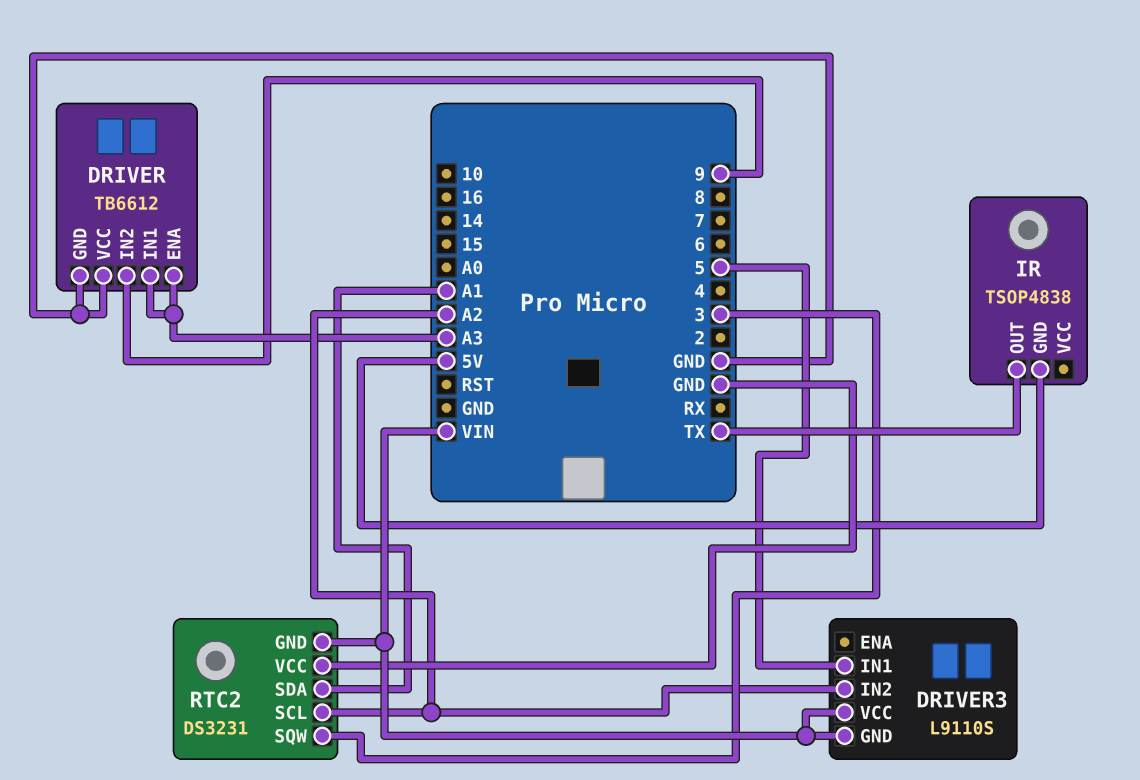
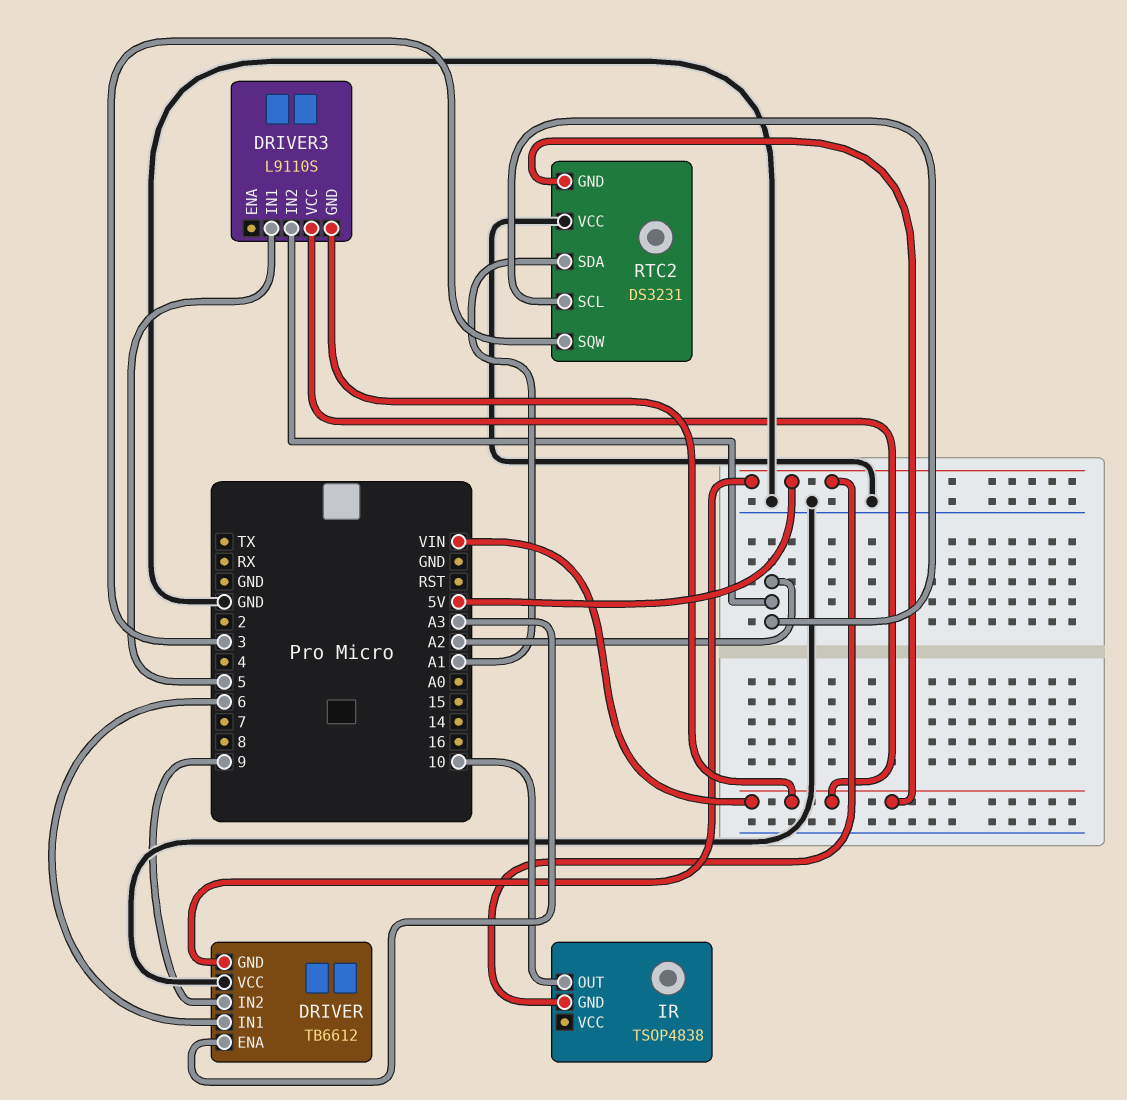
DRIVER pin GND: GND -> 5V
DRIVER pin IN1: A3 -> 6
IR pin OUT: TX -> 10

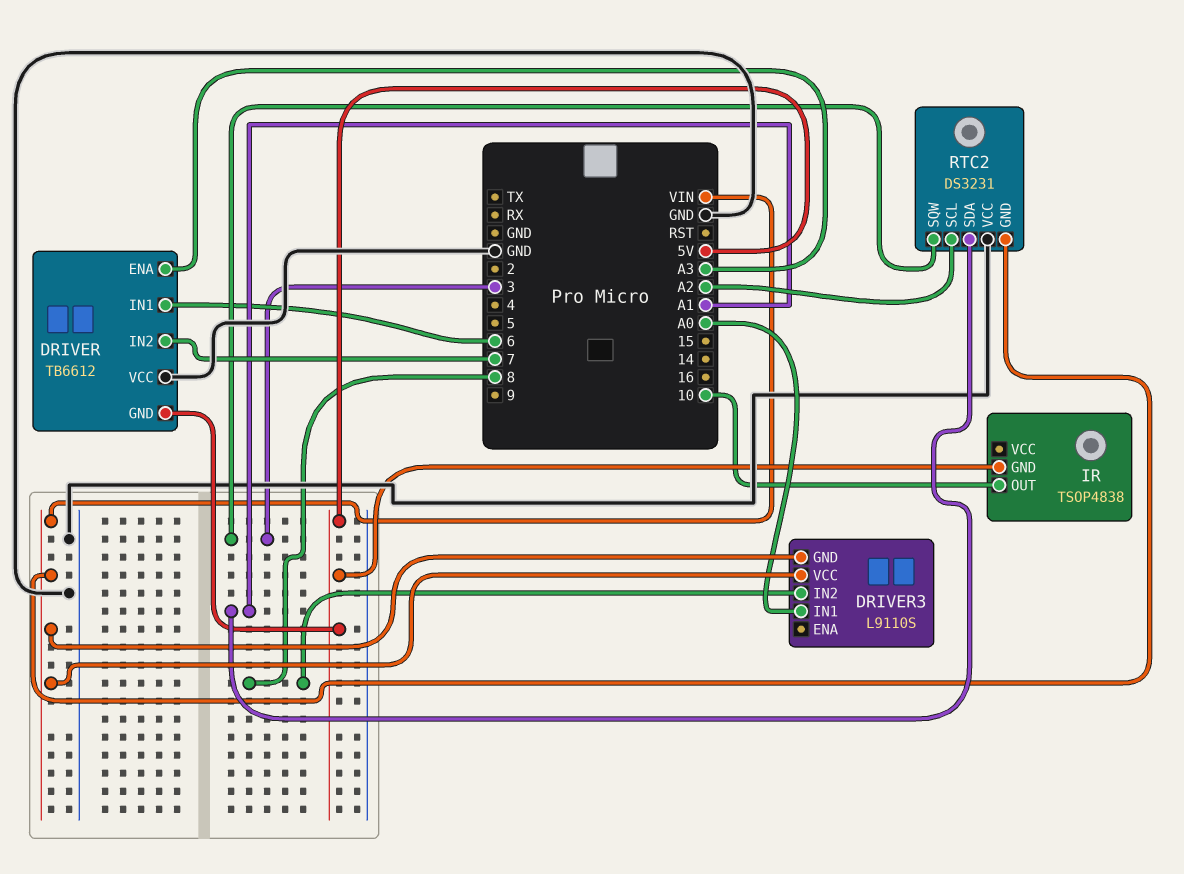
DRIVER pin IN2: 9 -> 7
DRIVER3 pin IN1: 5 -> A0
DRIVER3 pin IN2: A2 -> 8

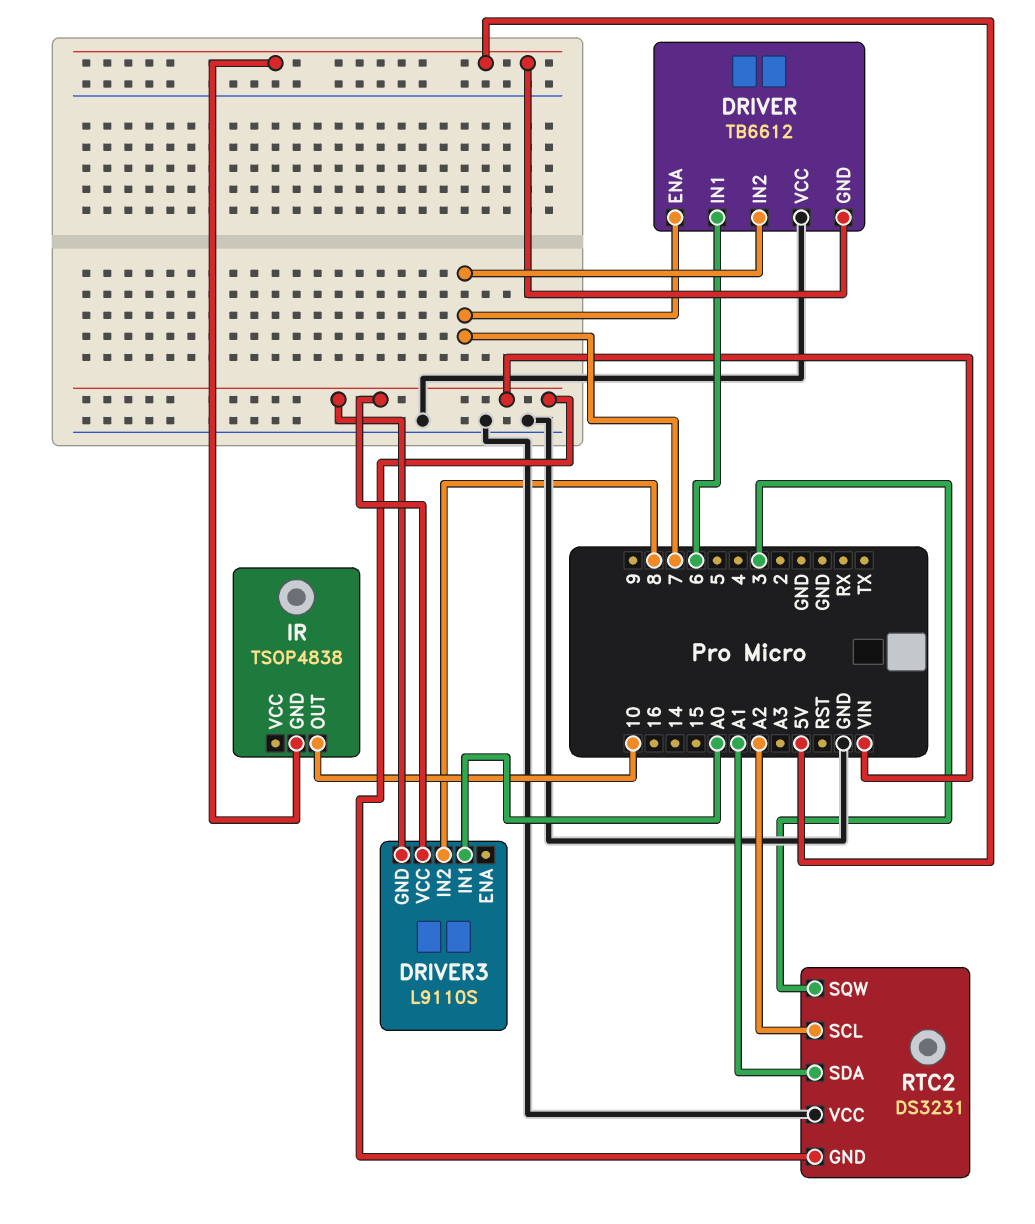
DRIVER pin ENA: A3 -> 7

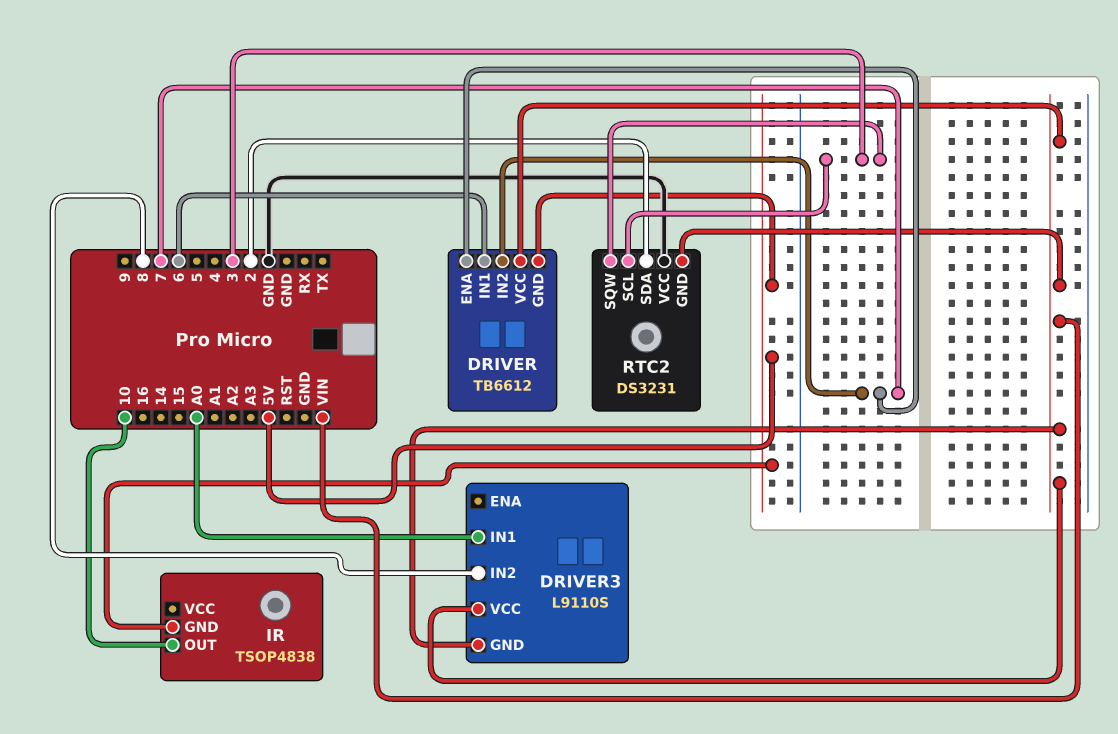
DRIVER pin VCC: GND -> VIN
RTC2 pin SCL: A2 -> 3
RTC2 pin SDA: A1 -> 2

